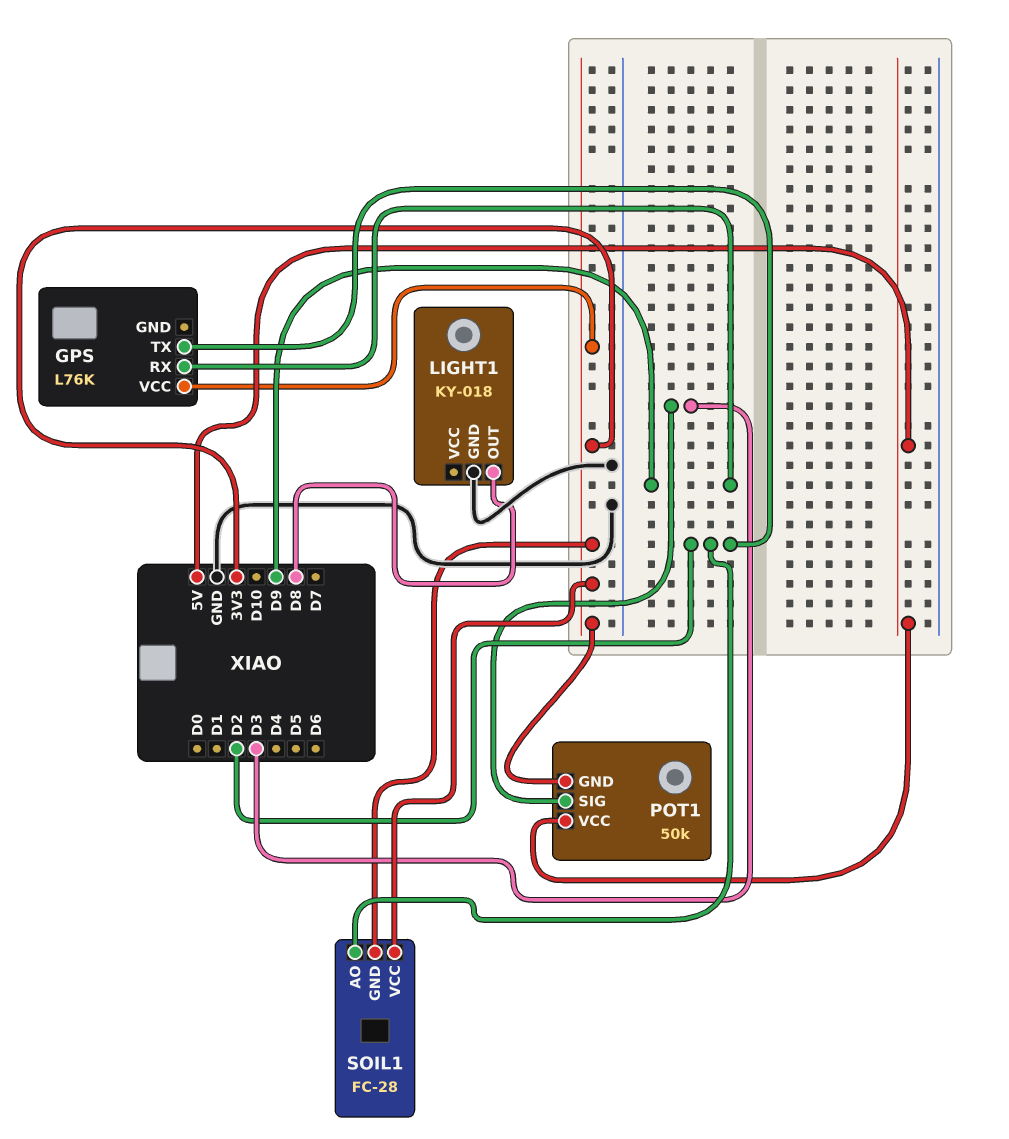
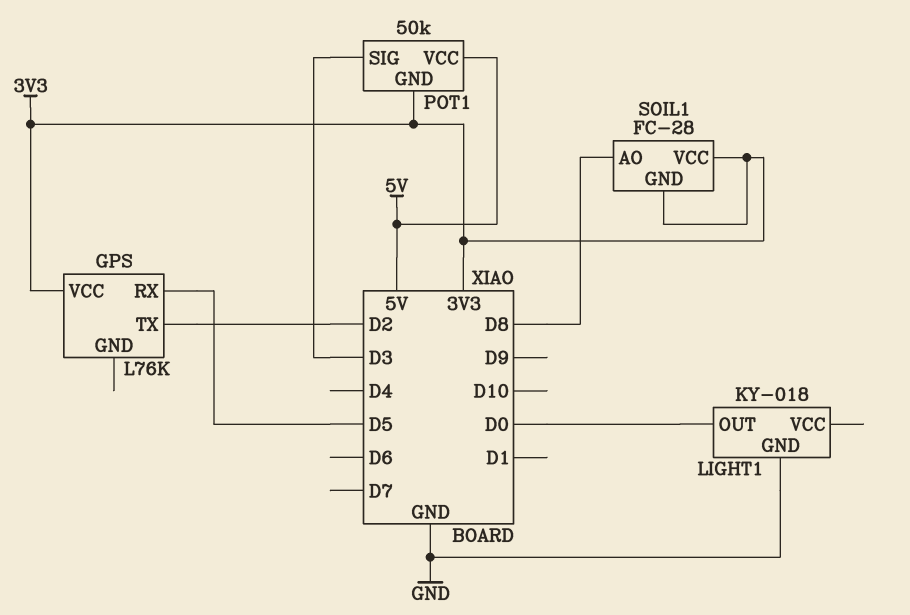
GPS pin RX: D9 -> D5
LIGHT1 pin OUT: D8 -> D0
SOIL1 pin AO: D2 -> D8

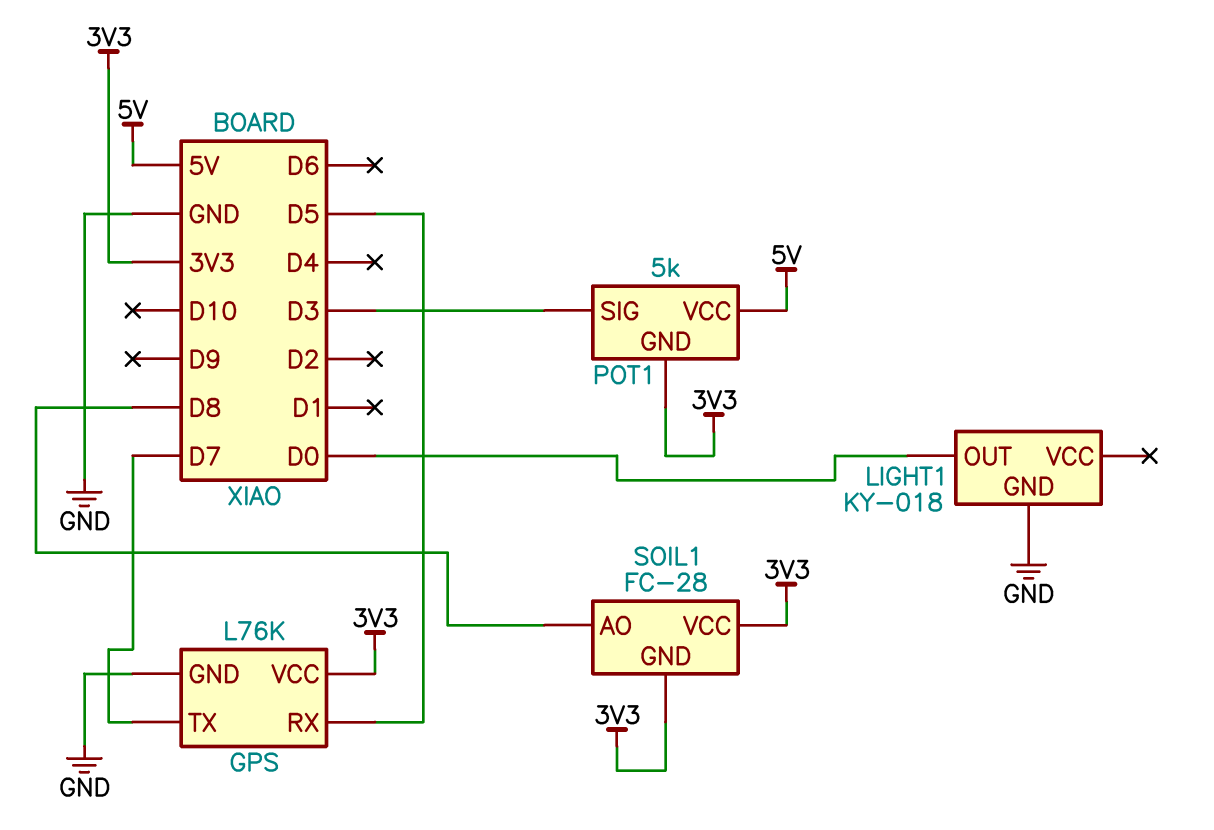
GPS pin GND: none -> GND
GPS pin TX: D2 -> D7
POT1: 50k -> 5k

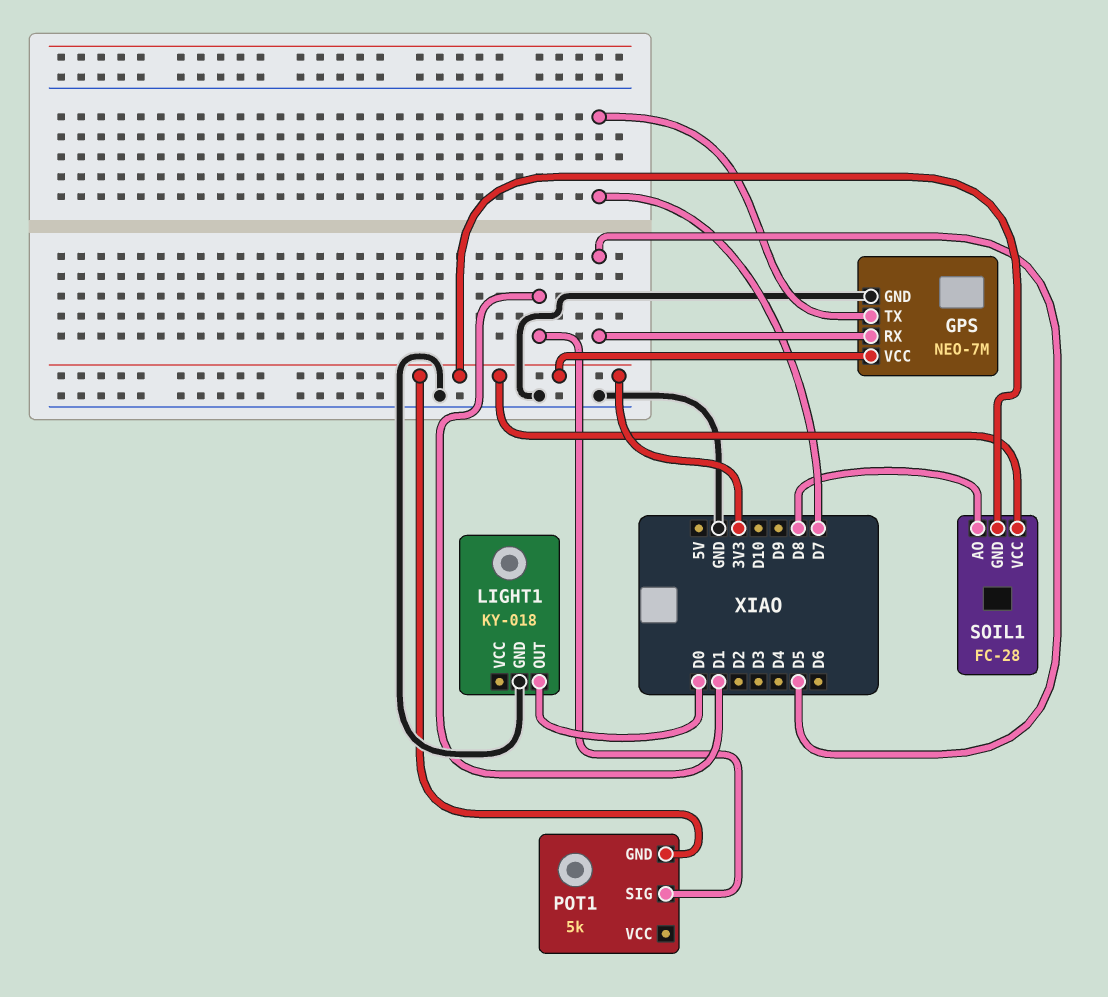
GPS: L76K -> NEO-7M
POT1 pin SIG: D3 -> D1
POT1 pin VCC: 5V -> none

